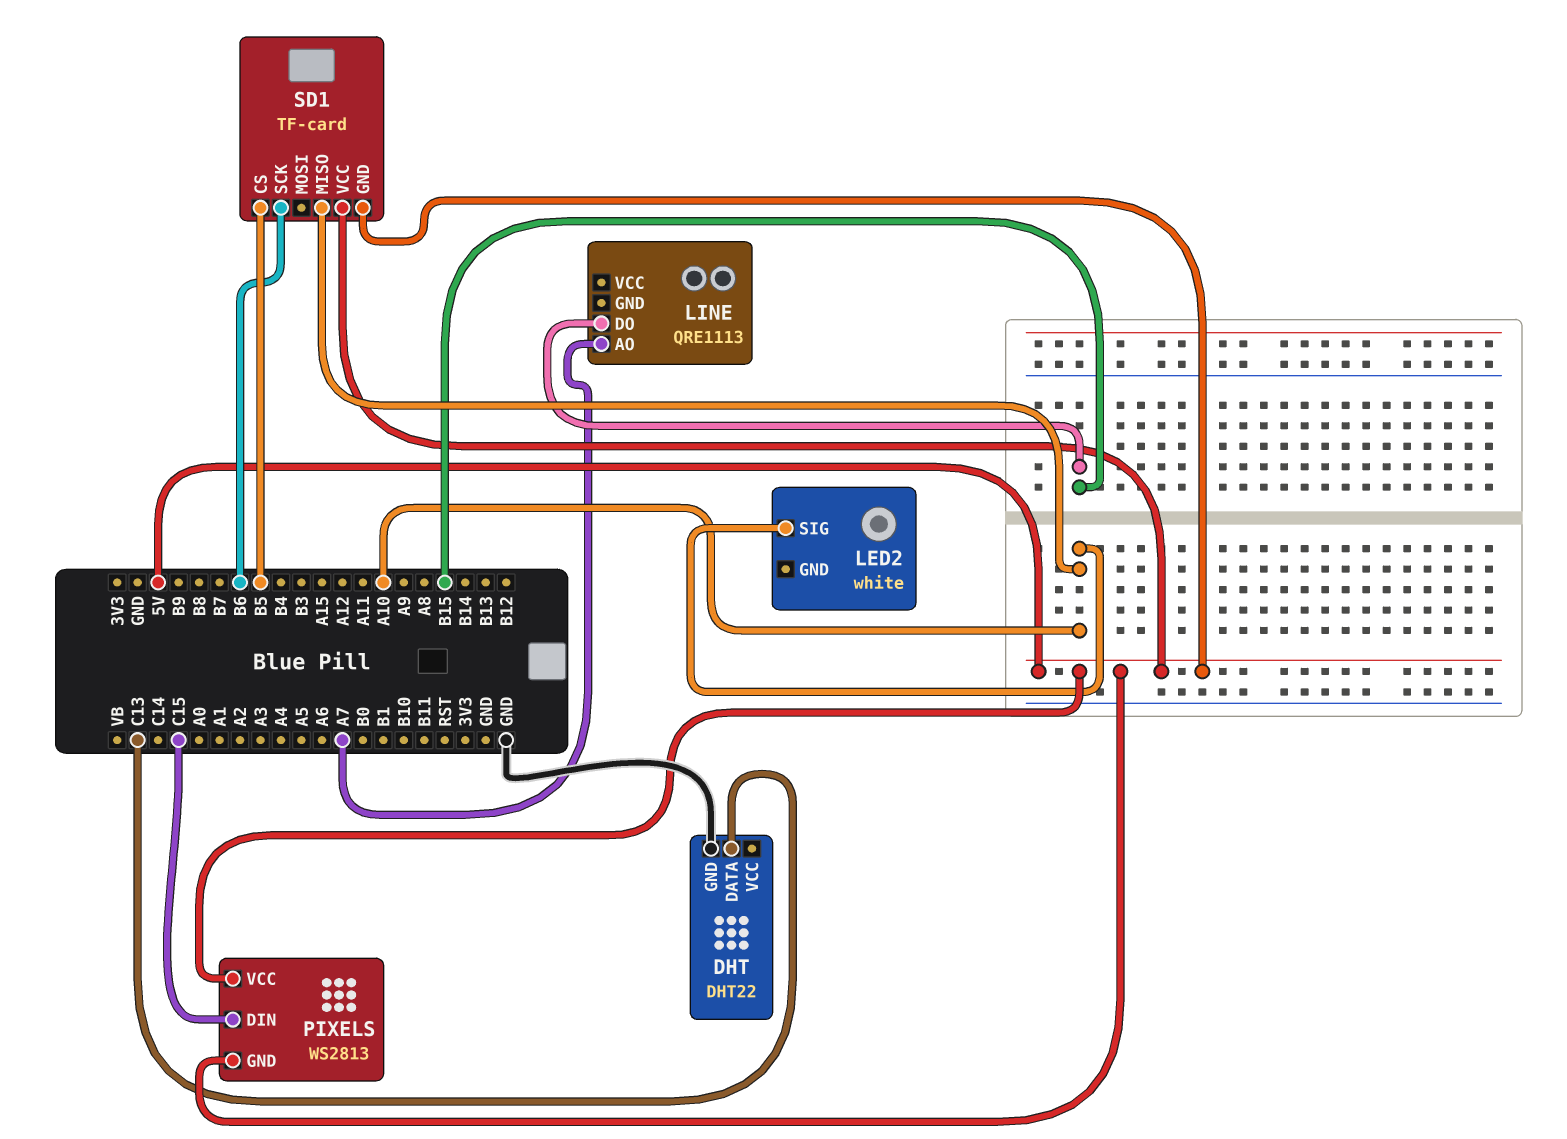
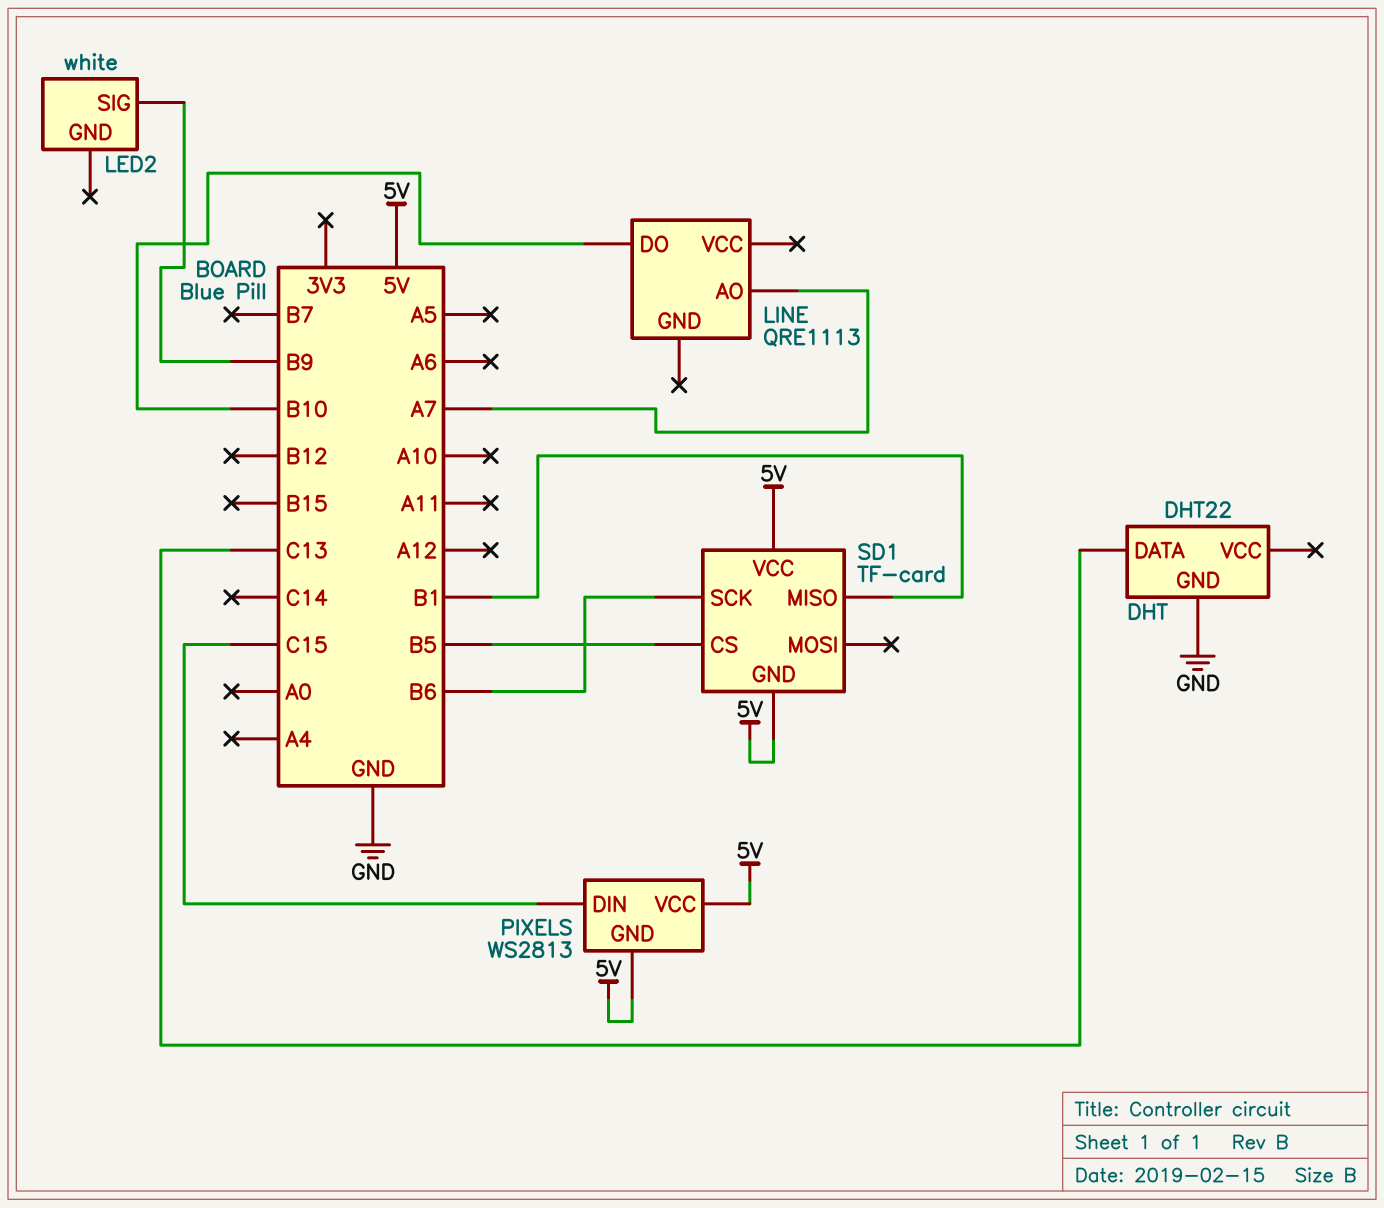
LED2 pin SIG: A10 -> B9
LINE pin DO: B15 -> B10
SD1 pin MISO: A10 -> B1

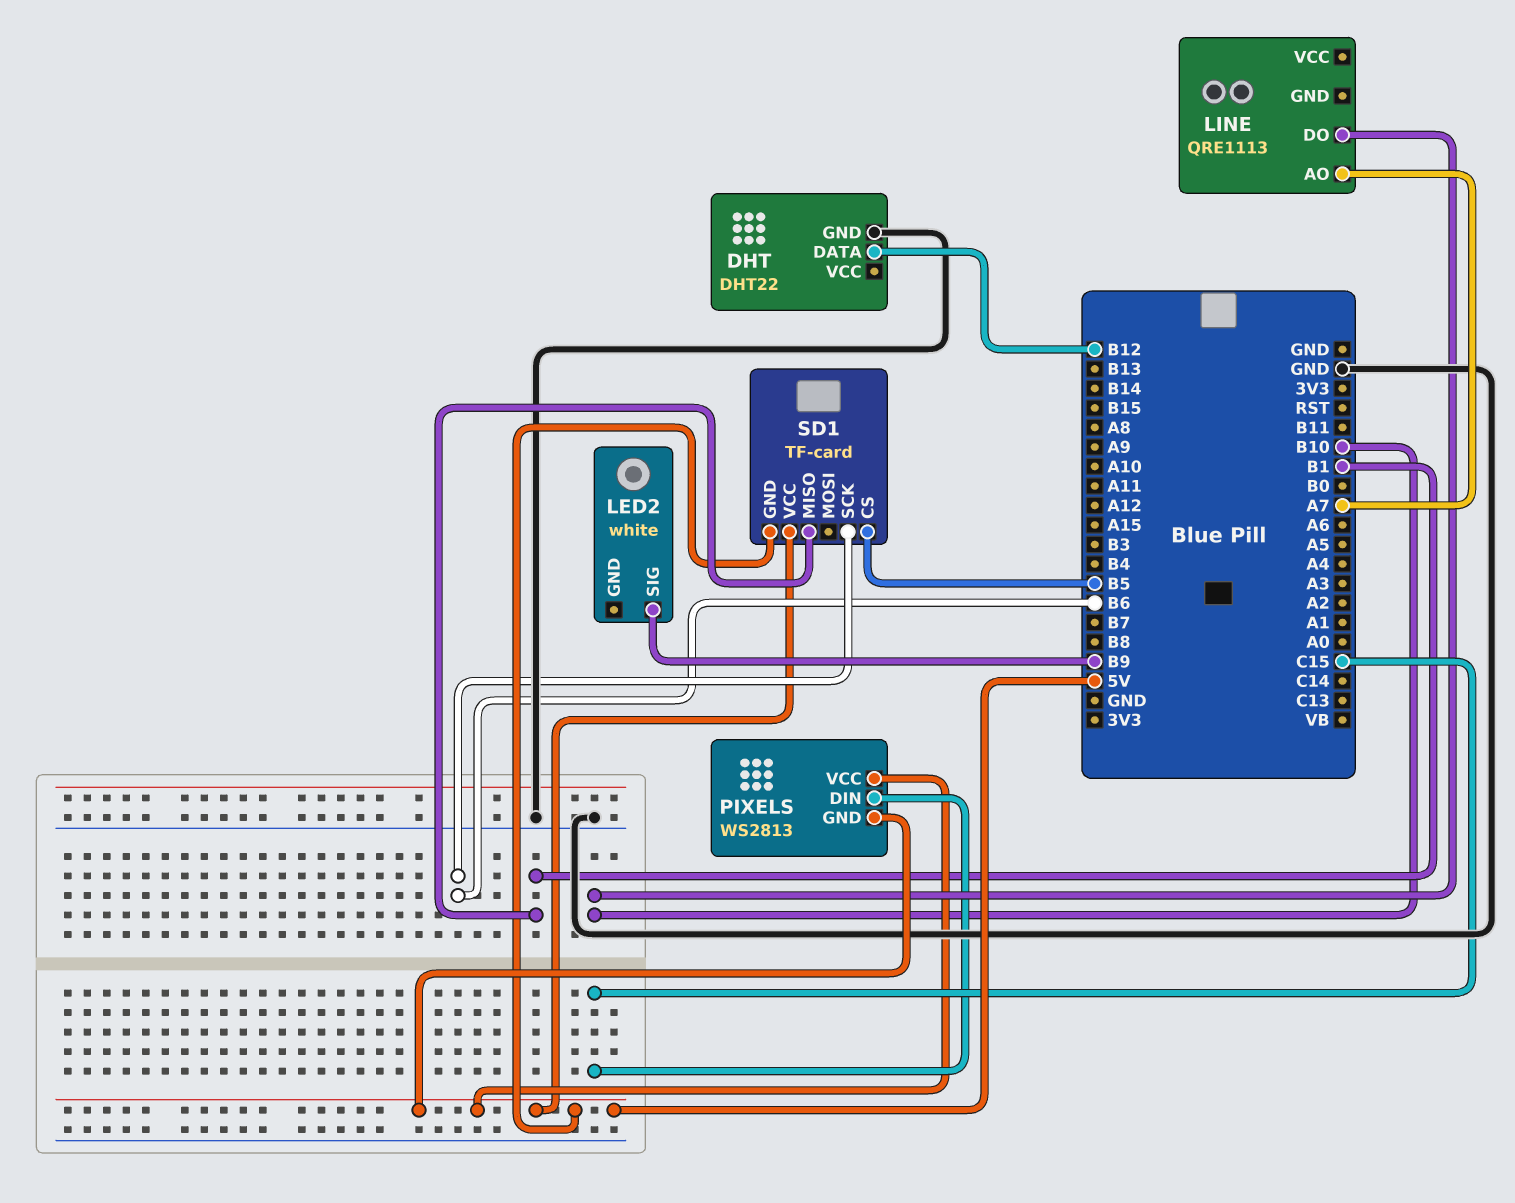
DHT pin DATA: C13 -> B12

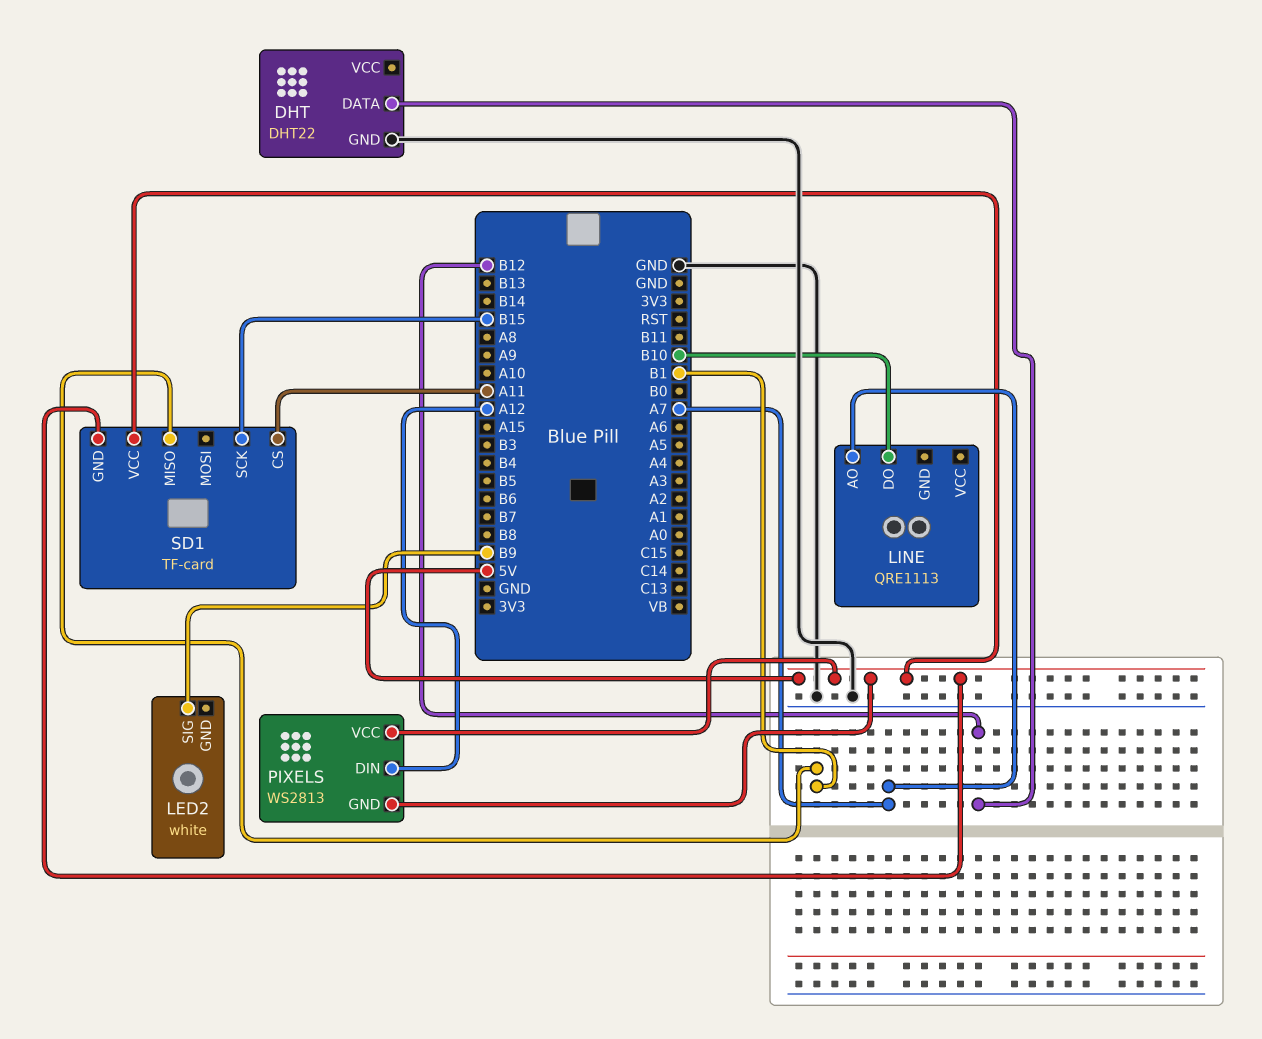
PIXELS pin DIN: C15 -> A12
SD1 pin CS: B5 -> A11
SD1 pin SCK: B6 -> B15

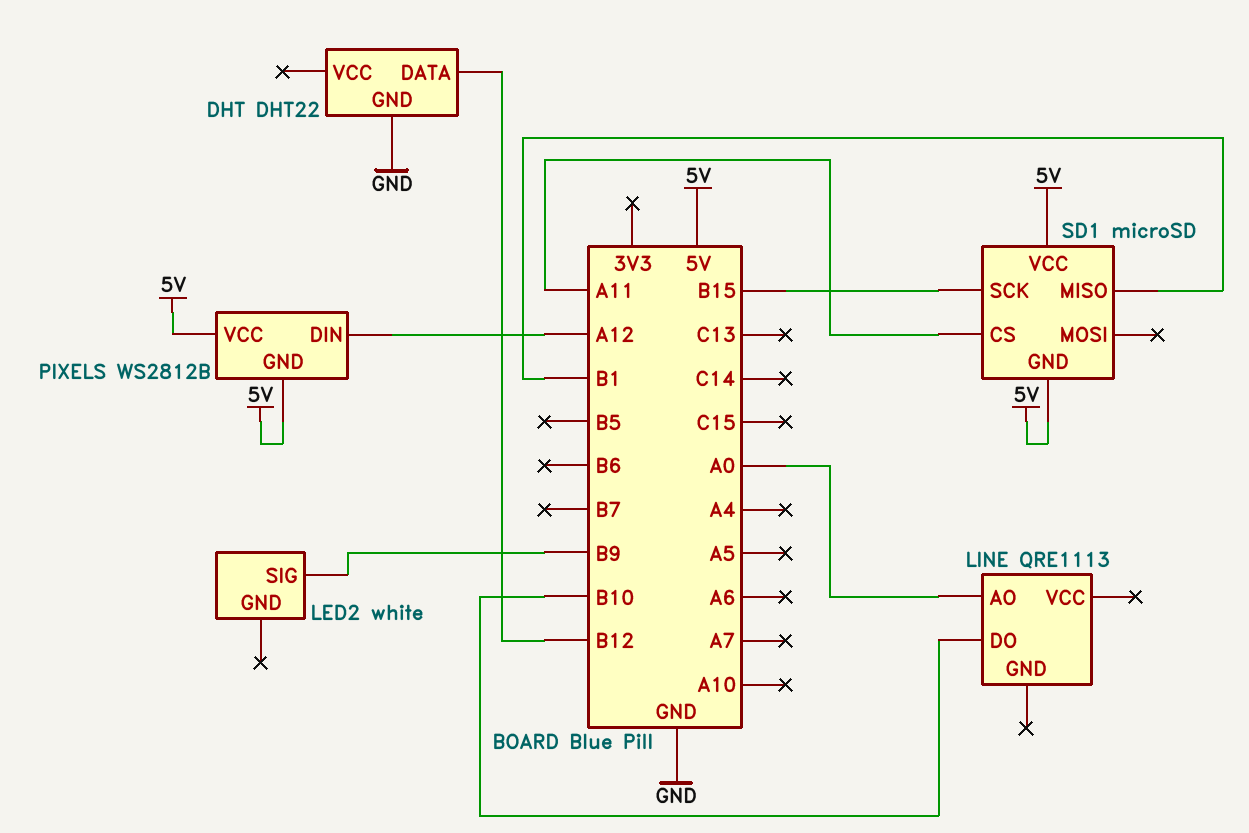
LINE pin AO: A7 -> A0
PIXELS: WS2813 -> WS2812B
SD1: TF-card -> microSD

